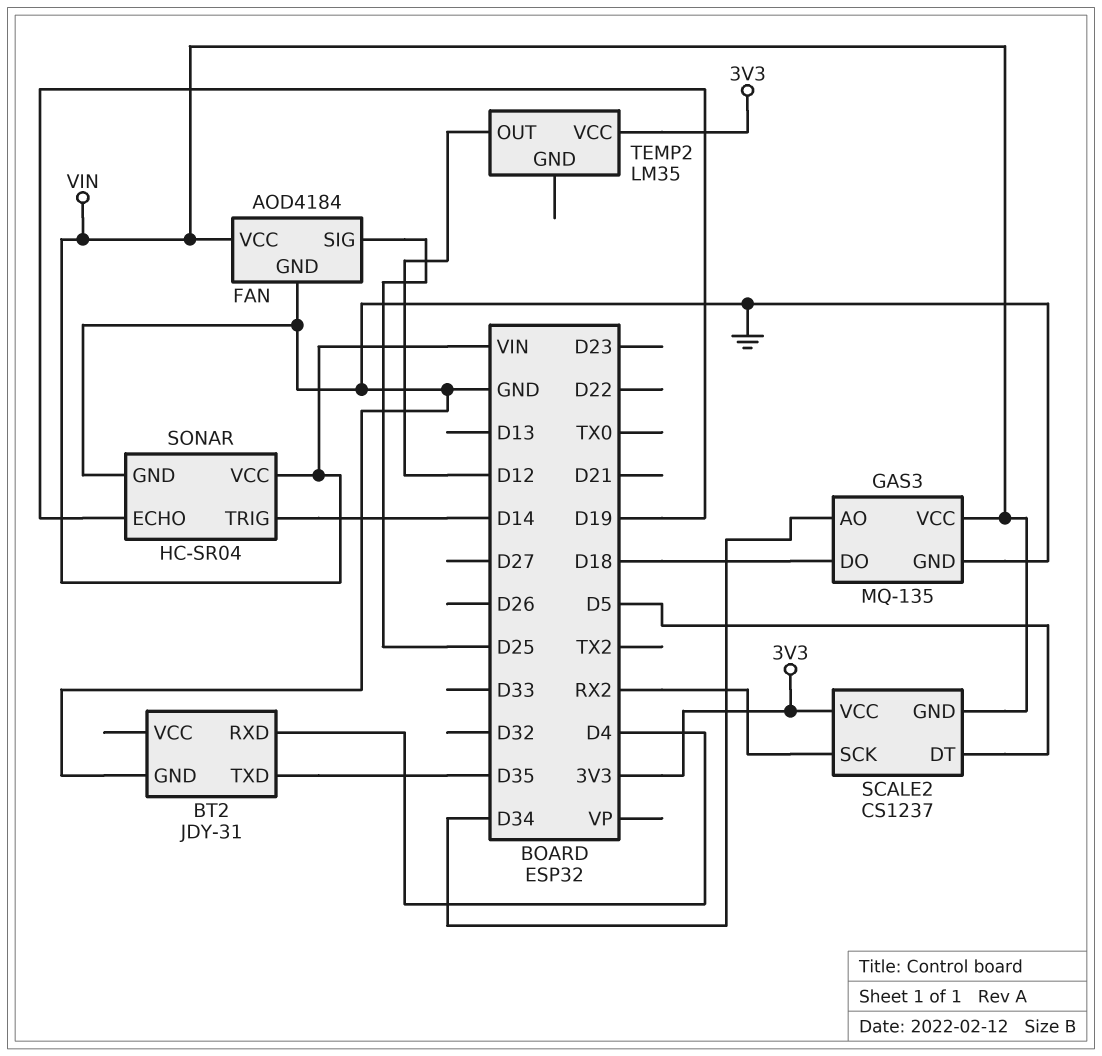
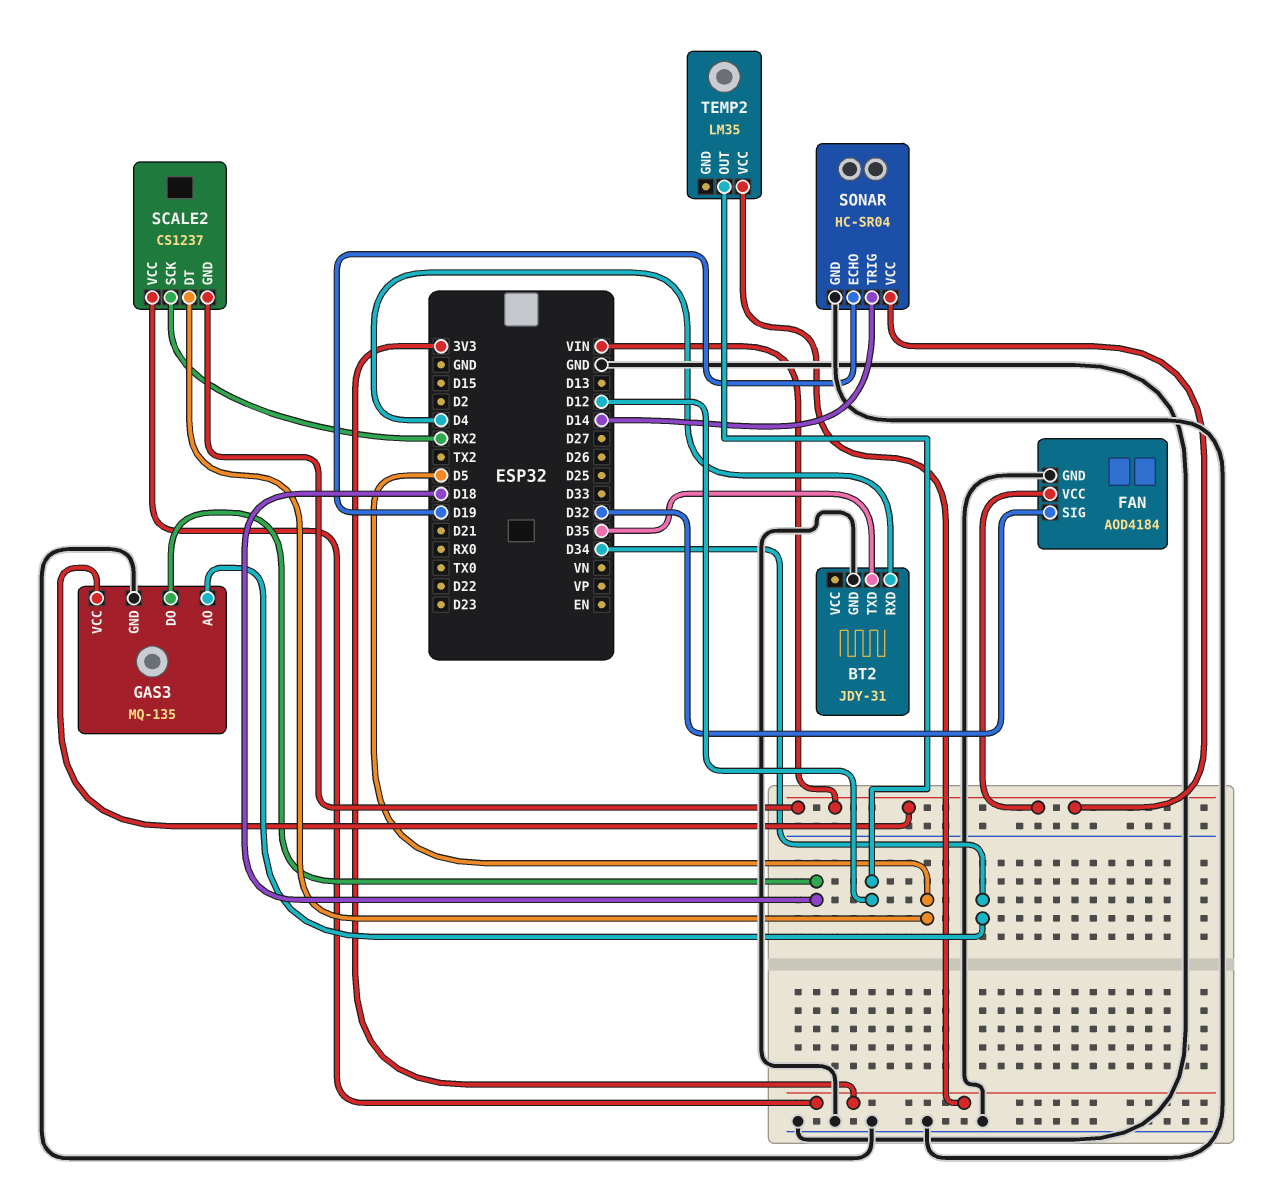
FAN pin SIG: D25 -> D32

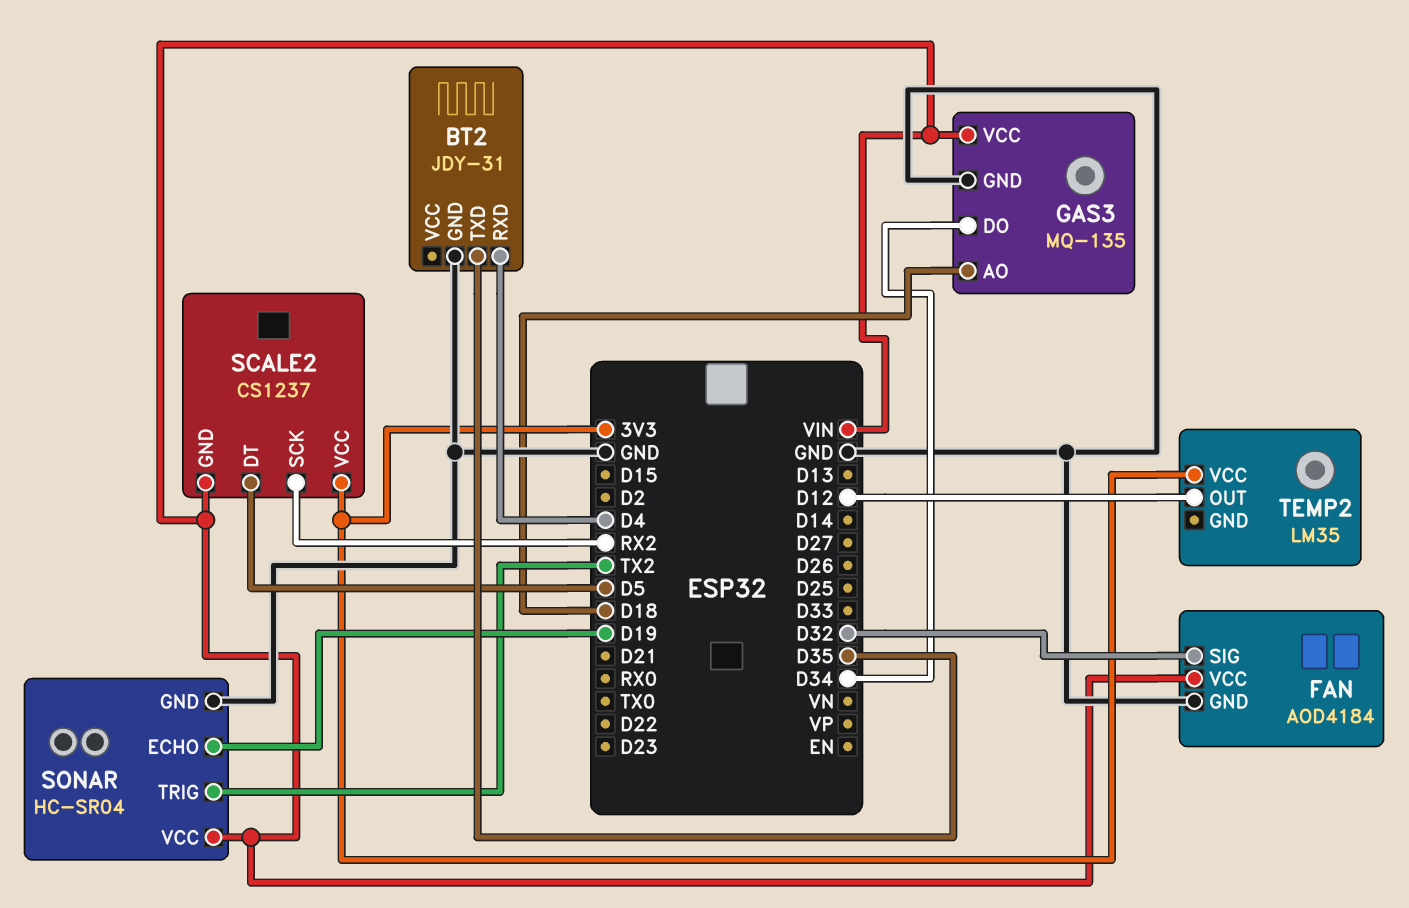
GAS3 pin AO: D34 -> D18
GAS3 pin DO: D18 -> D34
SONAR pin TRIG: D14 -> TX2

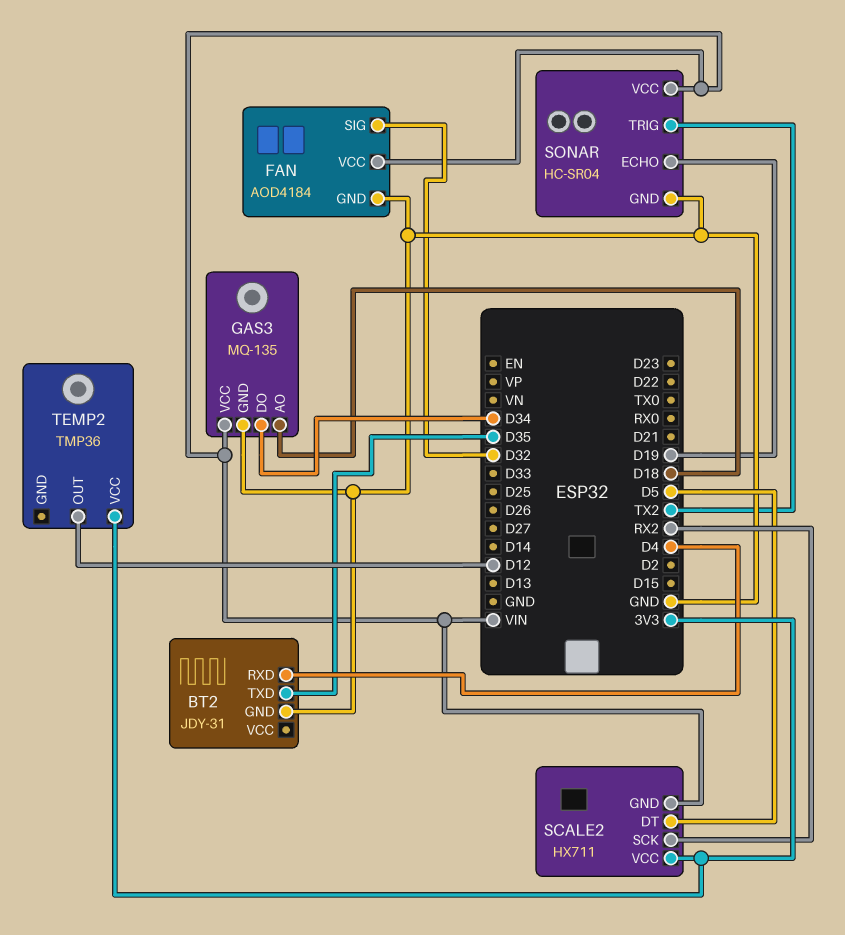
SCALE2: CS1237 -> HX711
TEMP2: LM35 -> TMP36

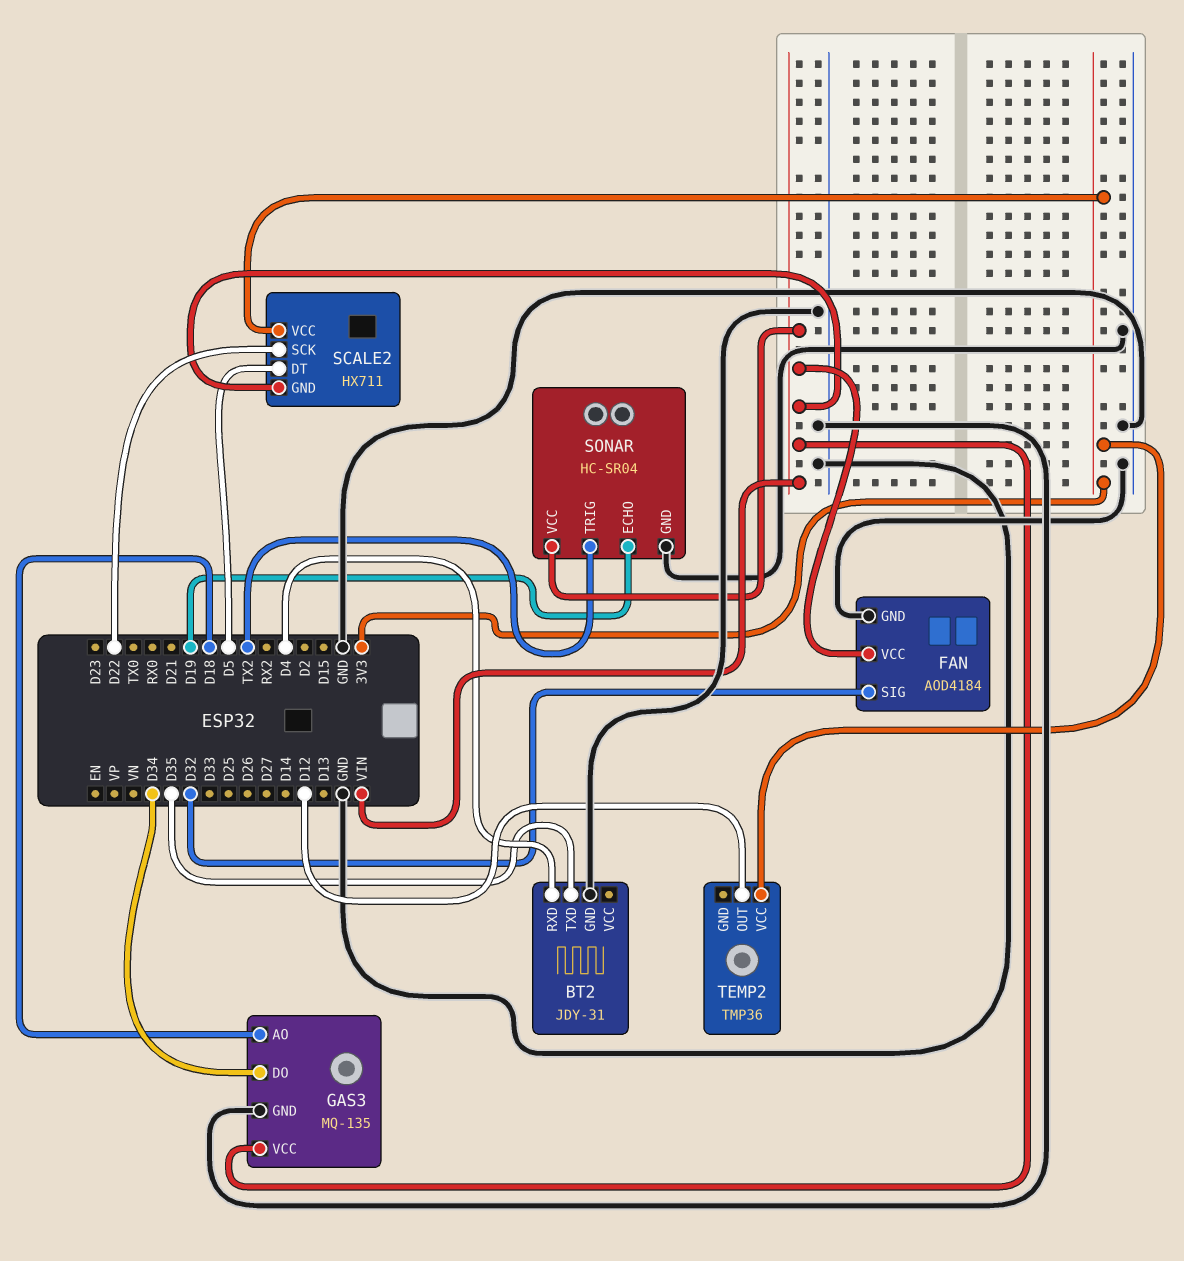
SCALE2 pin SCK: RX2 -> D22

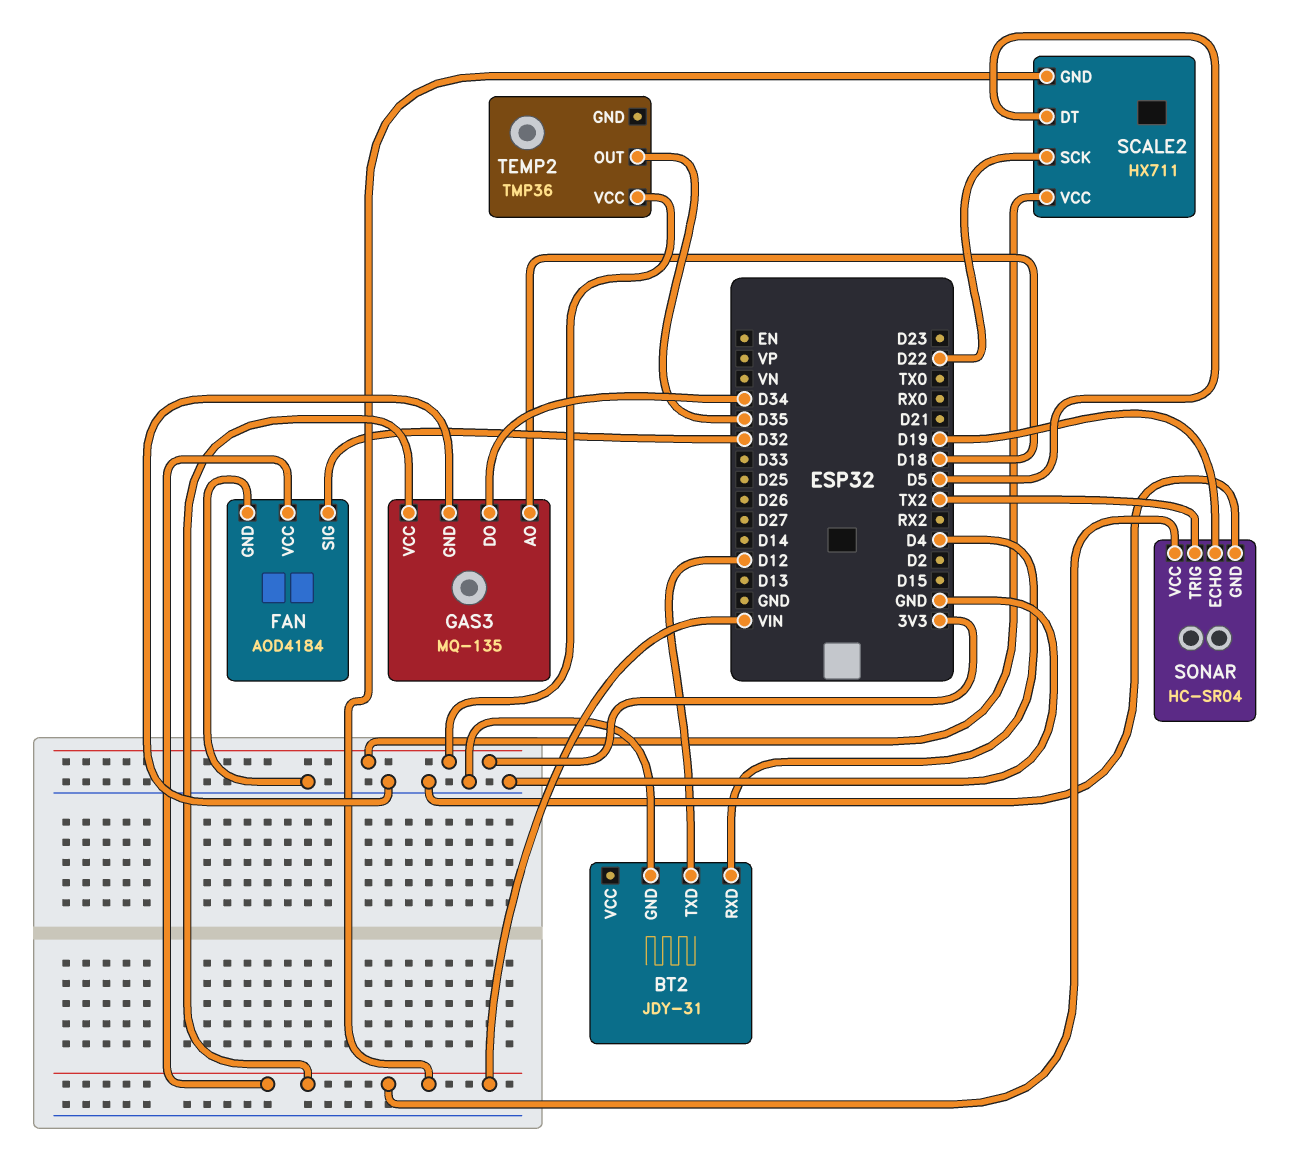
BT2 pin TXD: D35 -> D12
TEMP2 pin OUT: D12 -> D35

